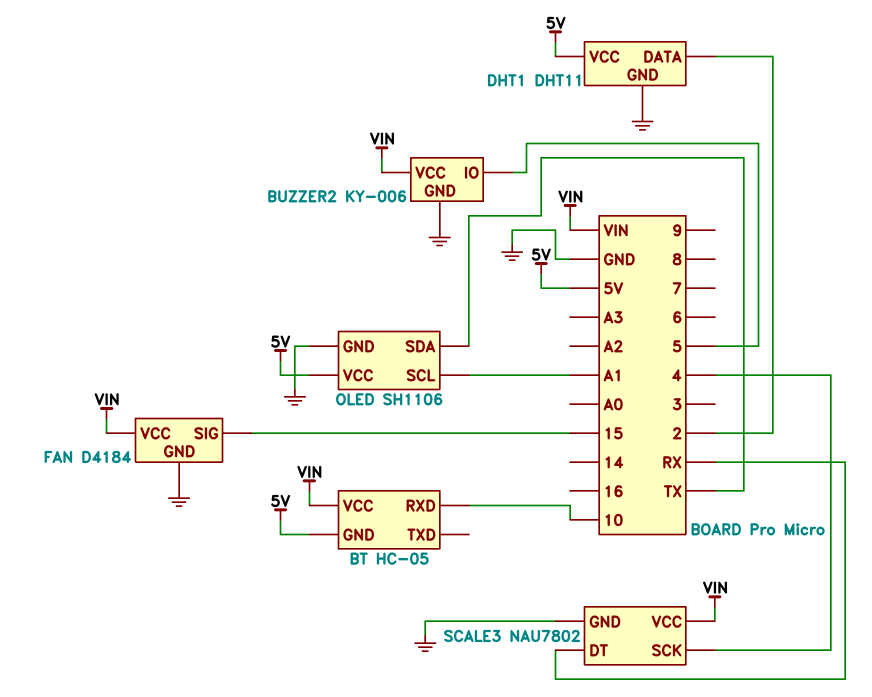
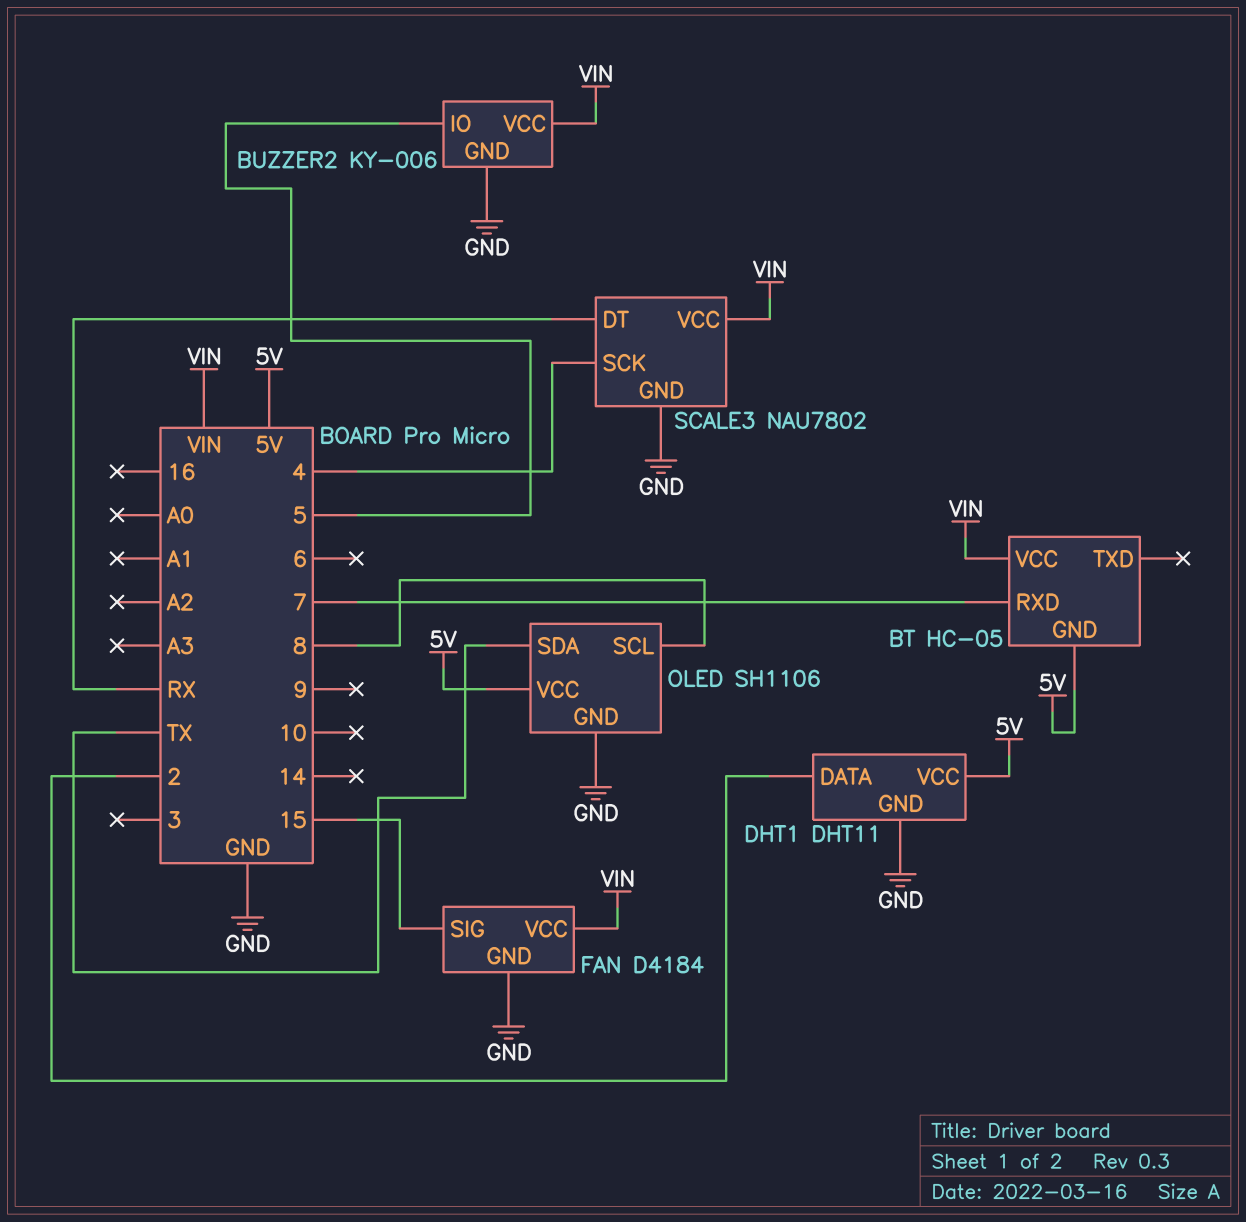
BT pin RXD: 10 -> 7
OLED pin SCL: A1 -> 8

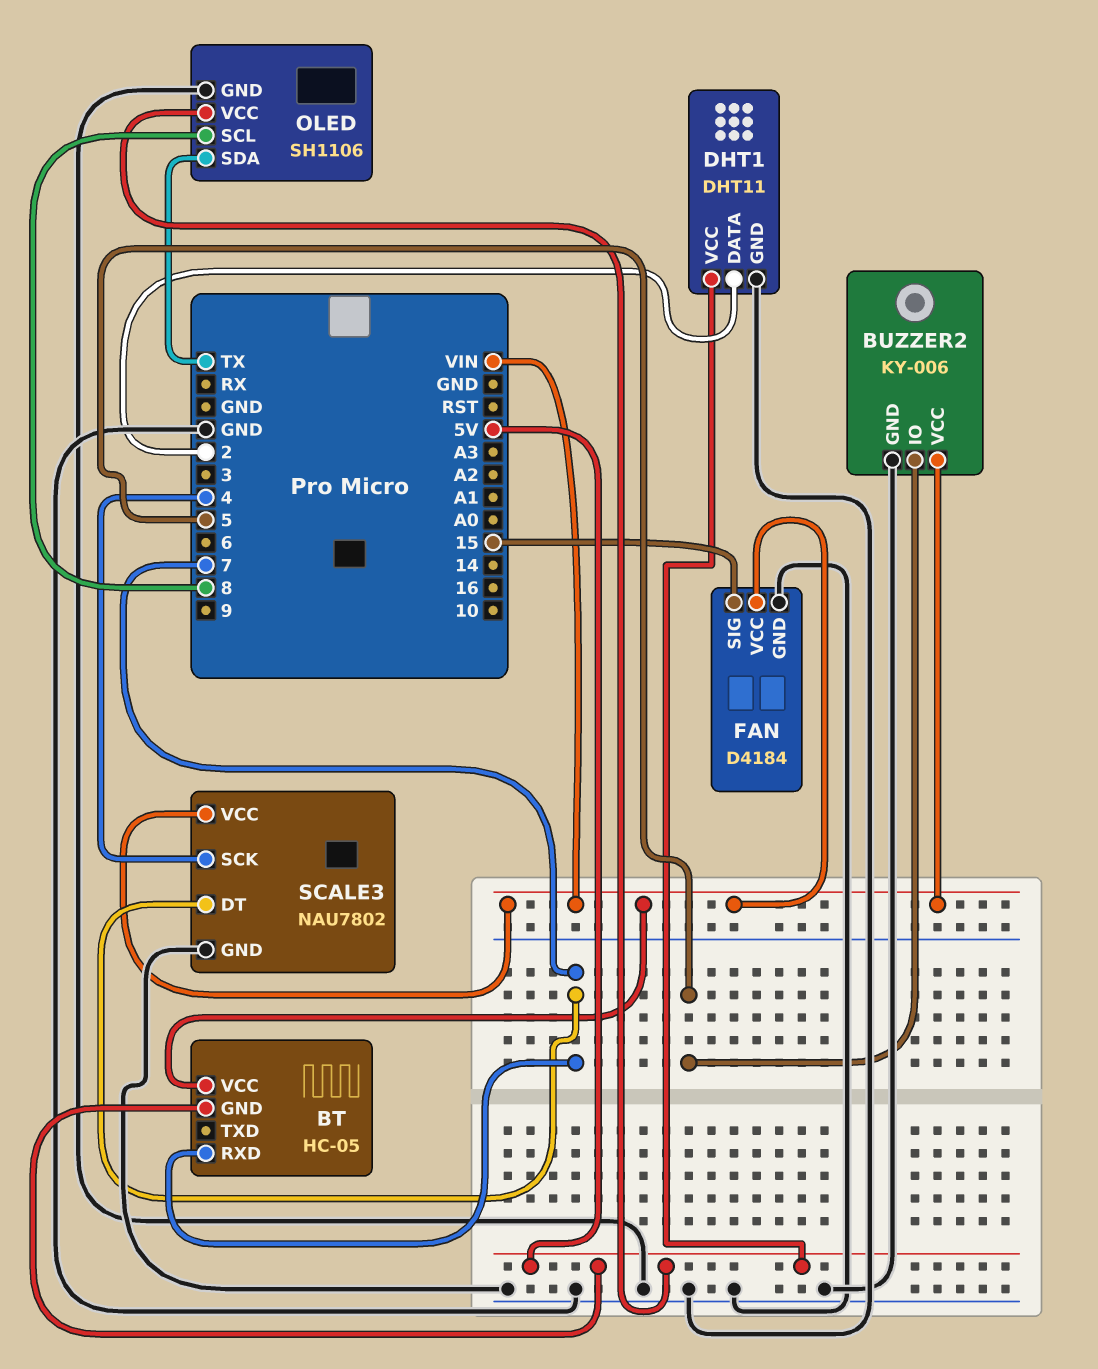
SCALE3 pin DT: RX -> 7

